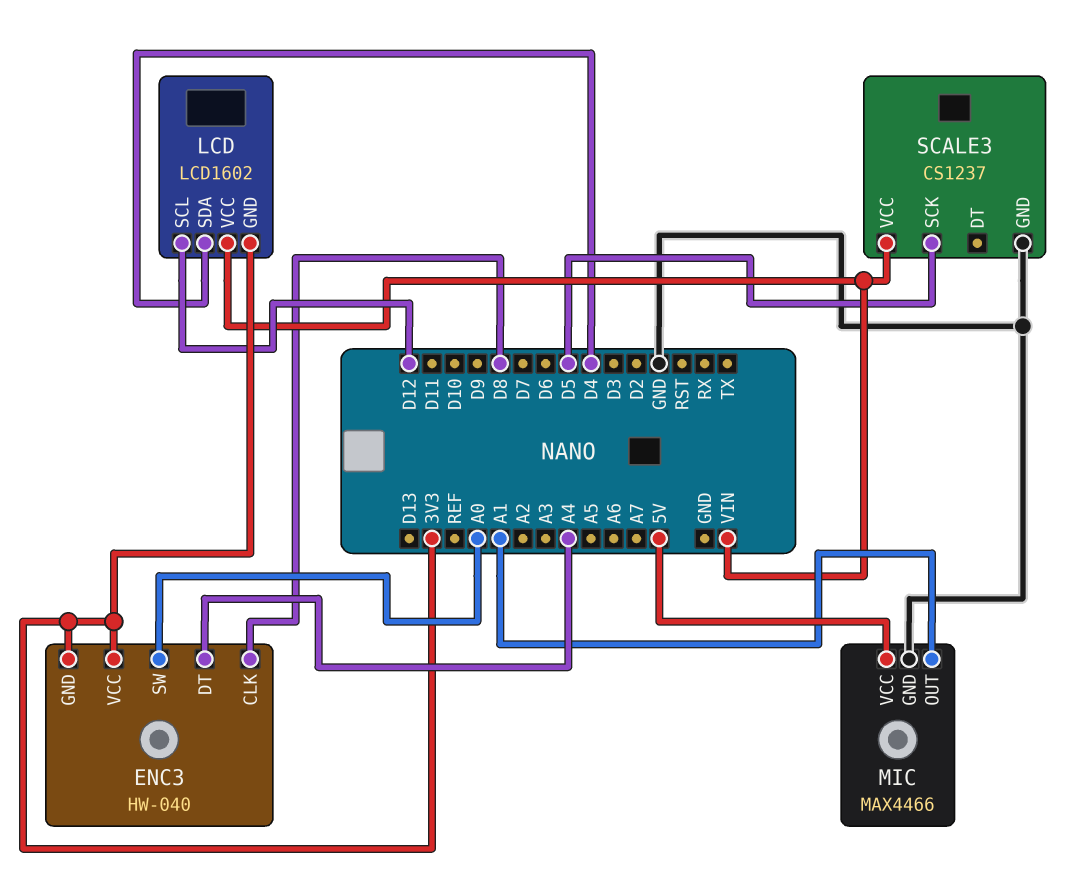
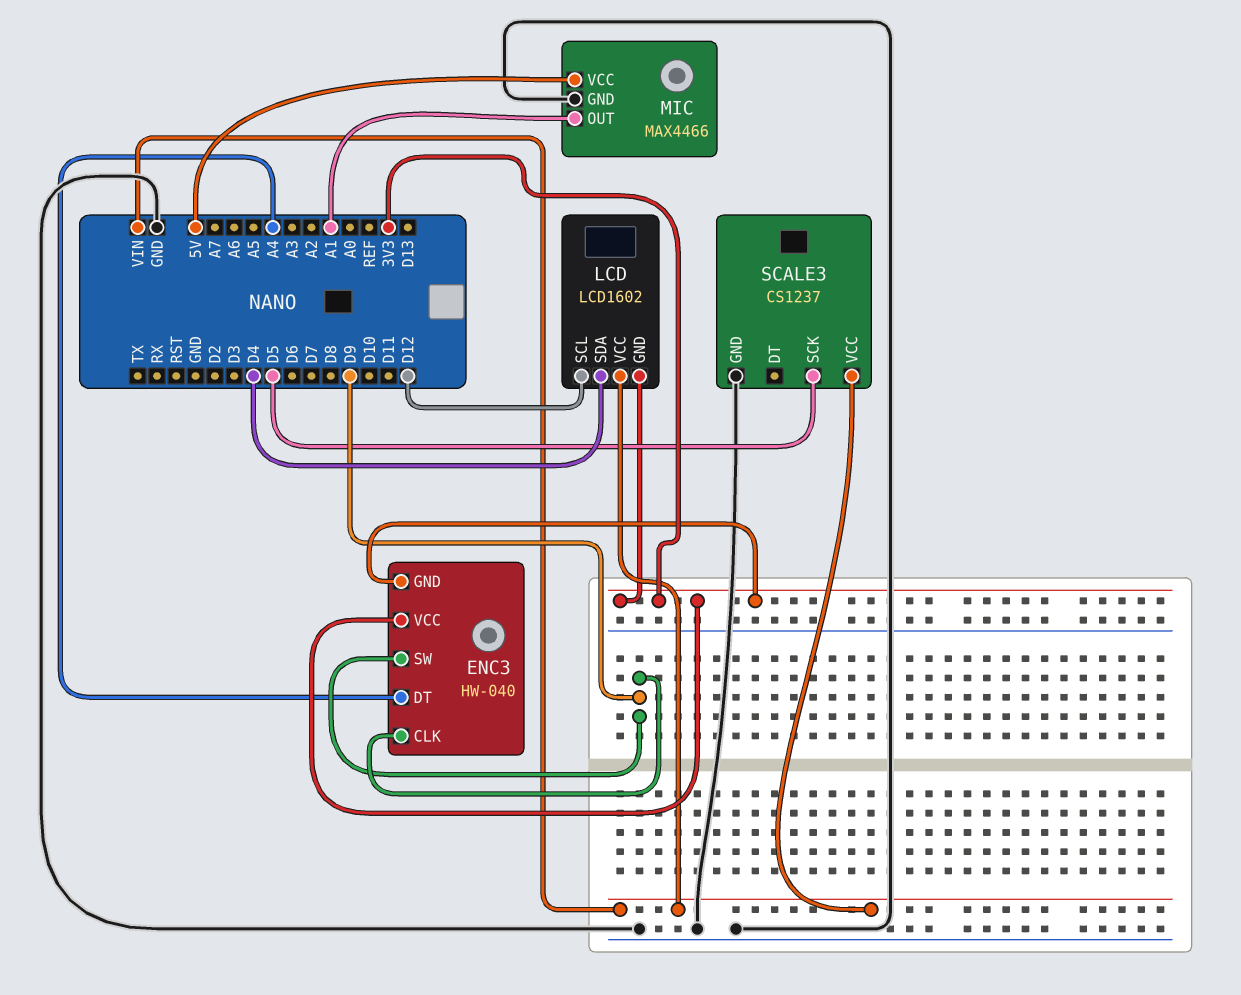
ENC3 pin CLK: D8 -> D9
ENC3 pin SW: A0 -> D9

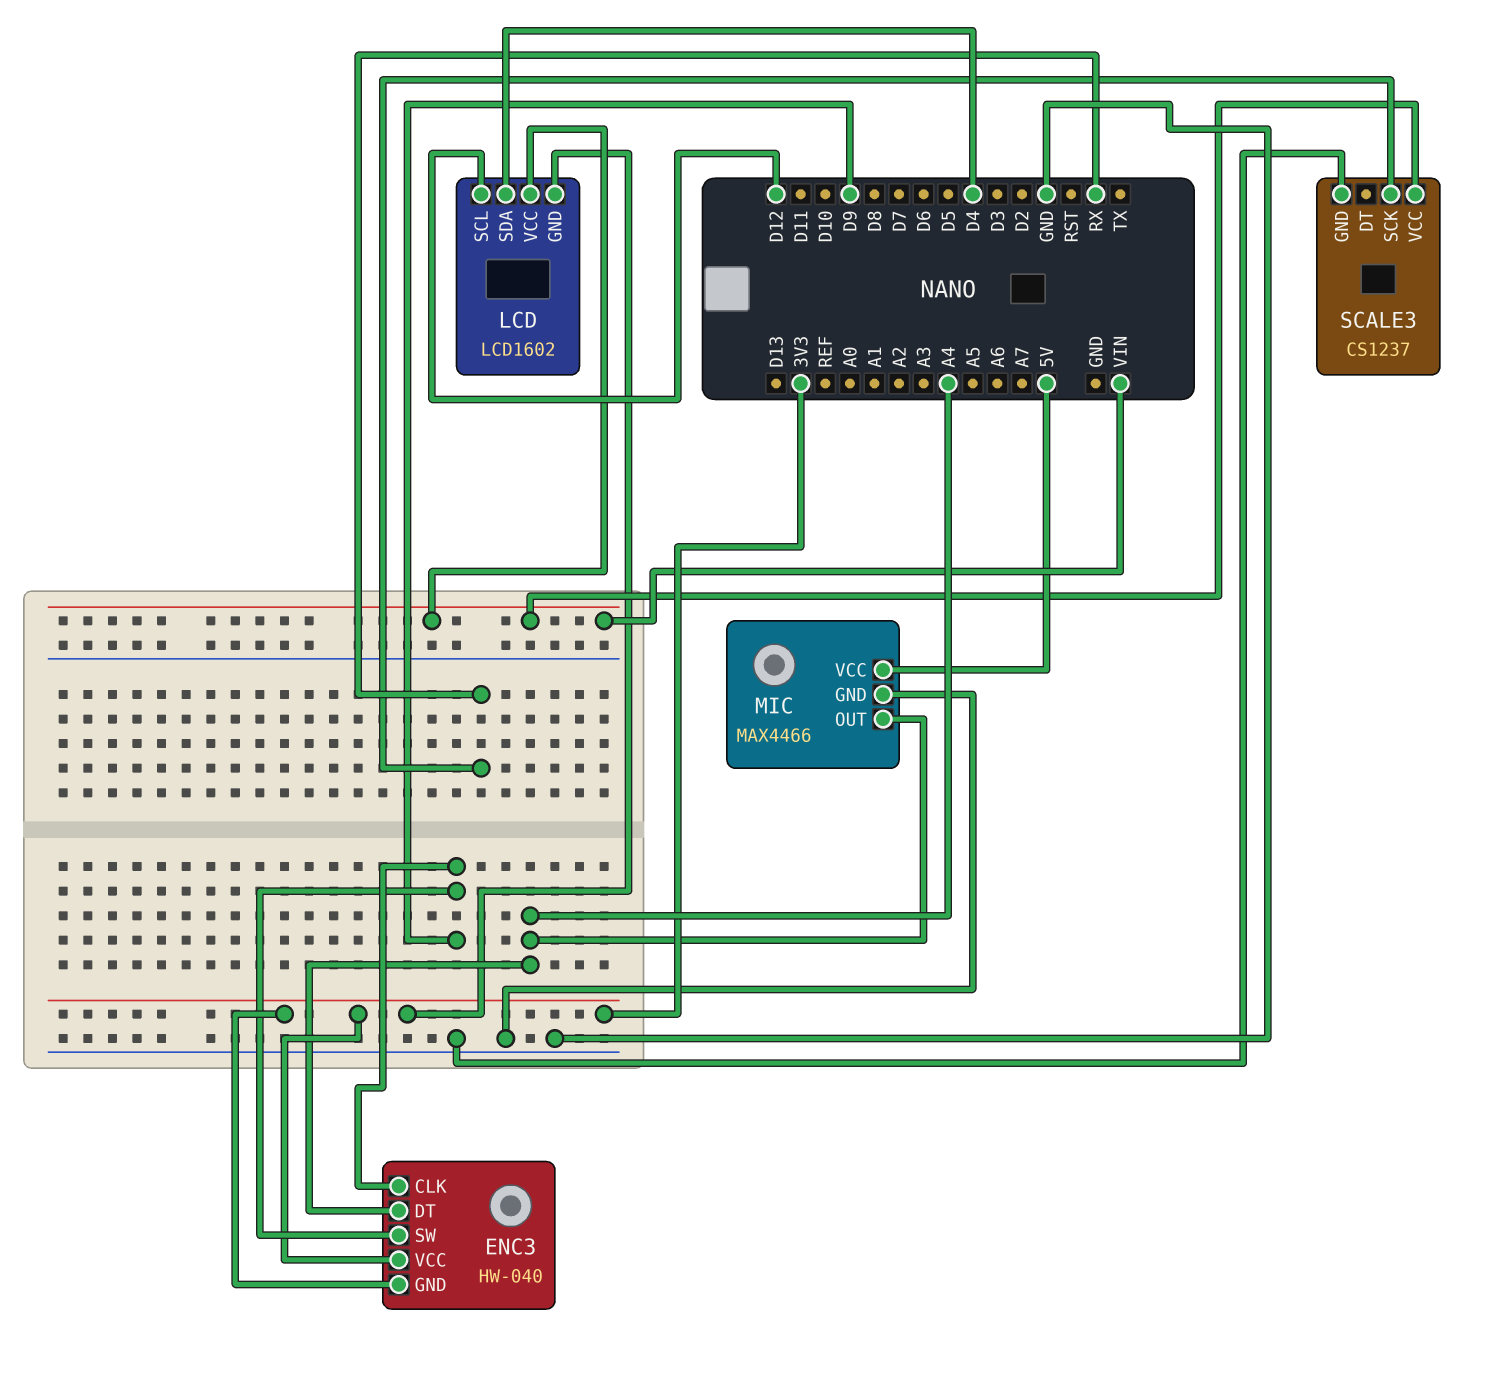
MIC pin OUT: A1 -> A4
SCALE3 pin SCK: D5 -> RX

